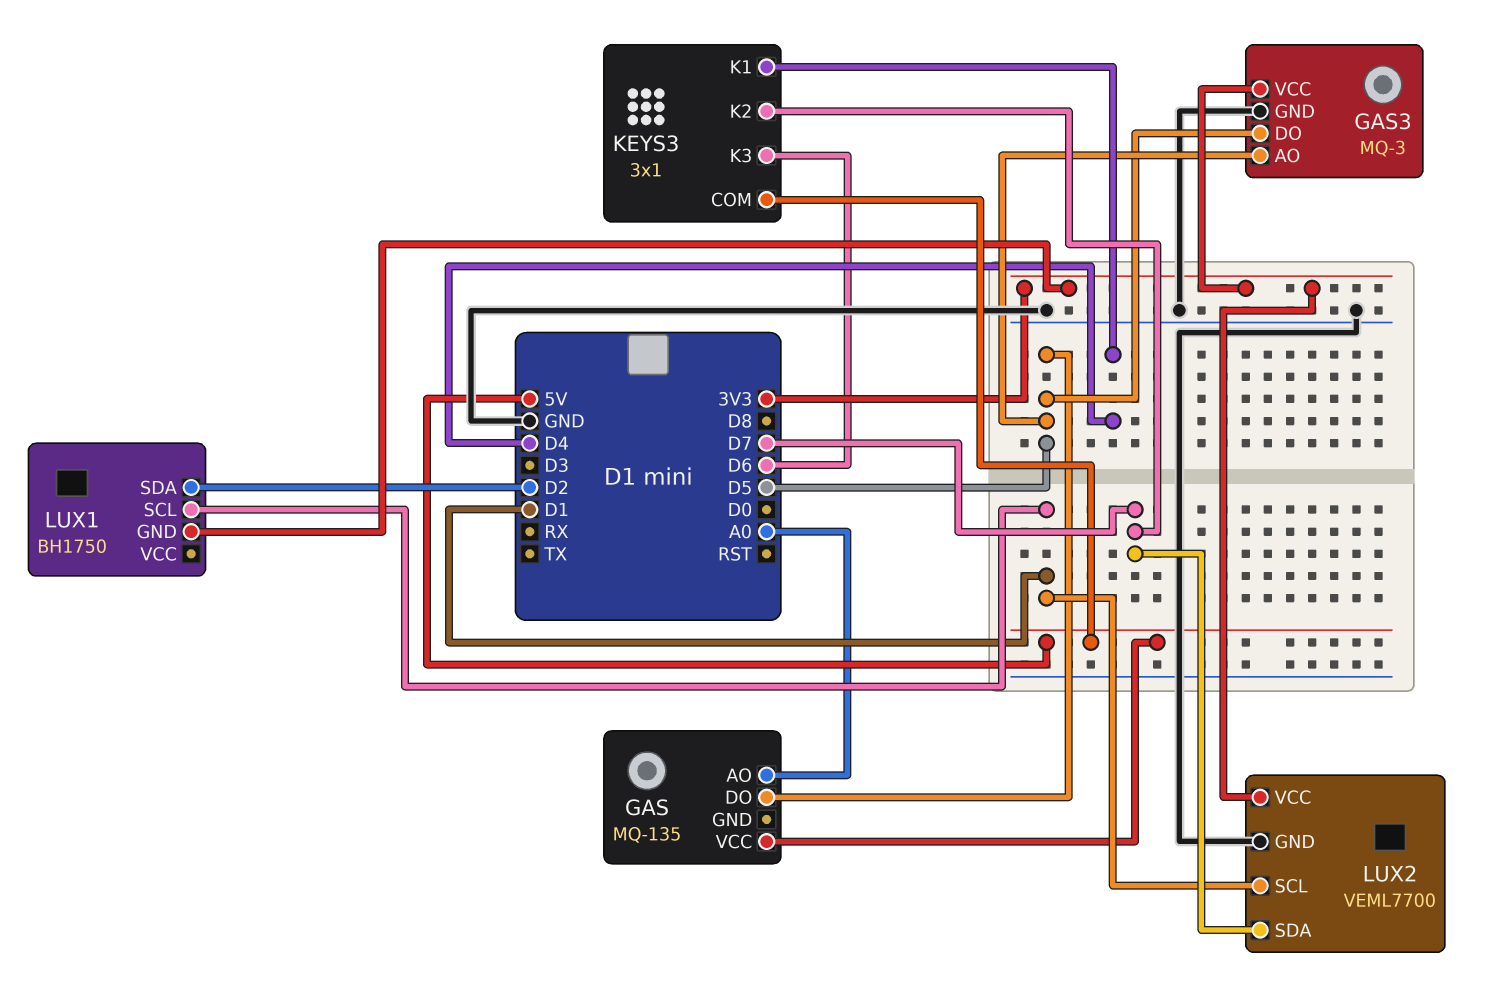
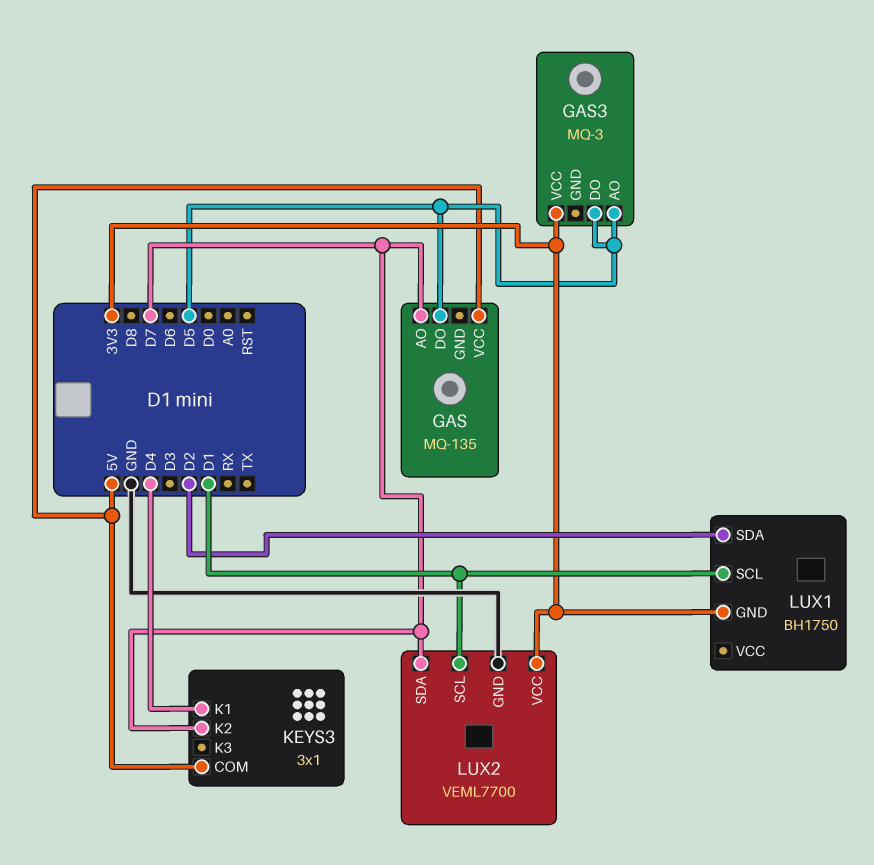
GAS pin AO: A0 -> D7
GAS3 pin GND: GND -> none
KEYS3 pin K3: D6 -> none

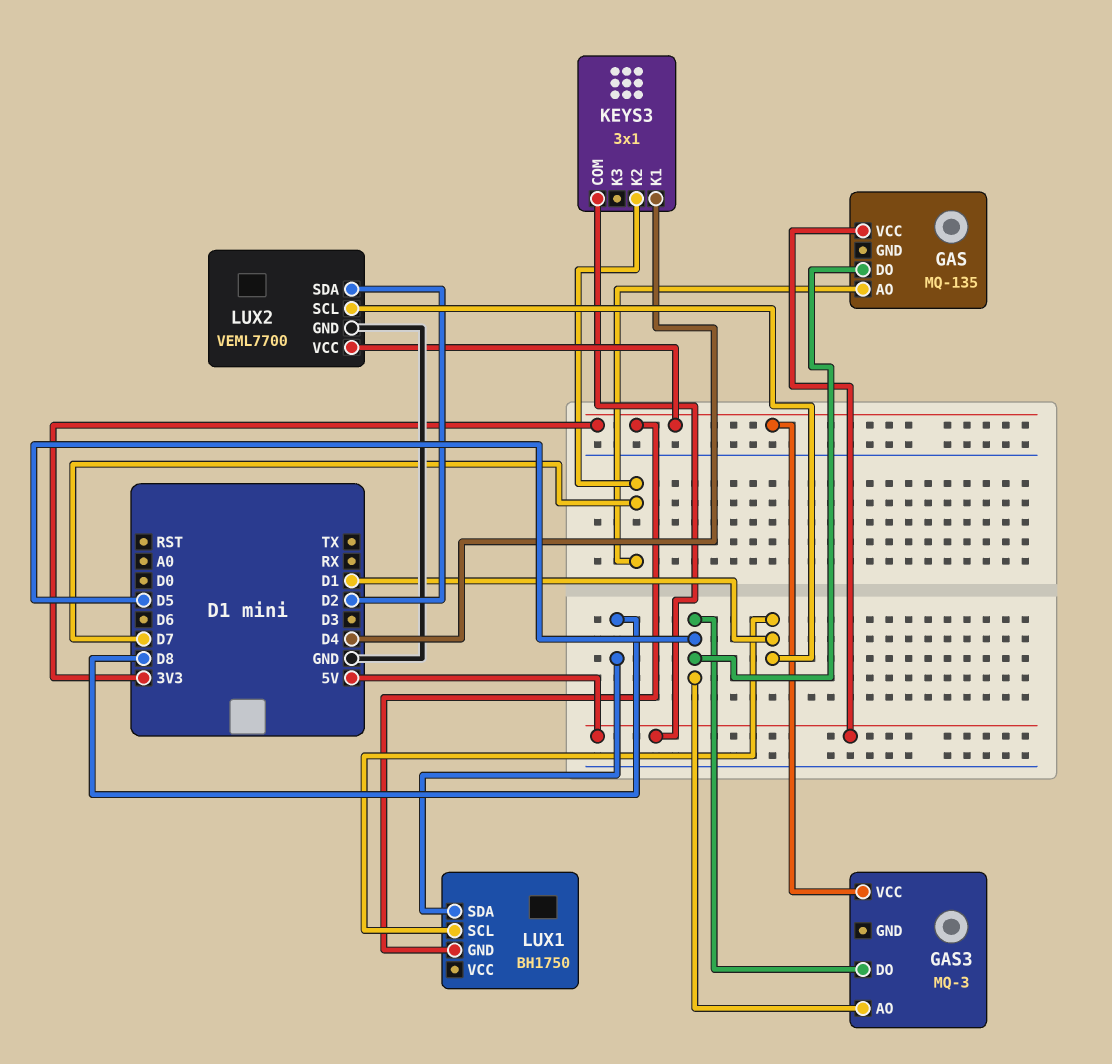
LUX1 pin SDA: D2 -> D8
LUX2 pin SDA: D7 -> D2

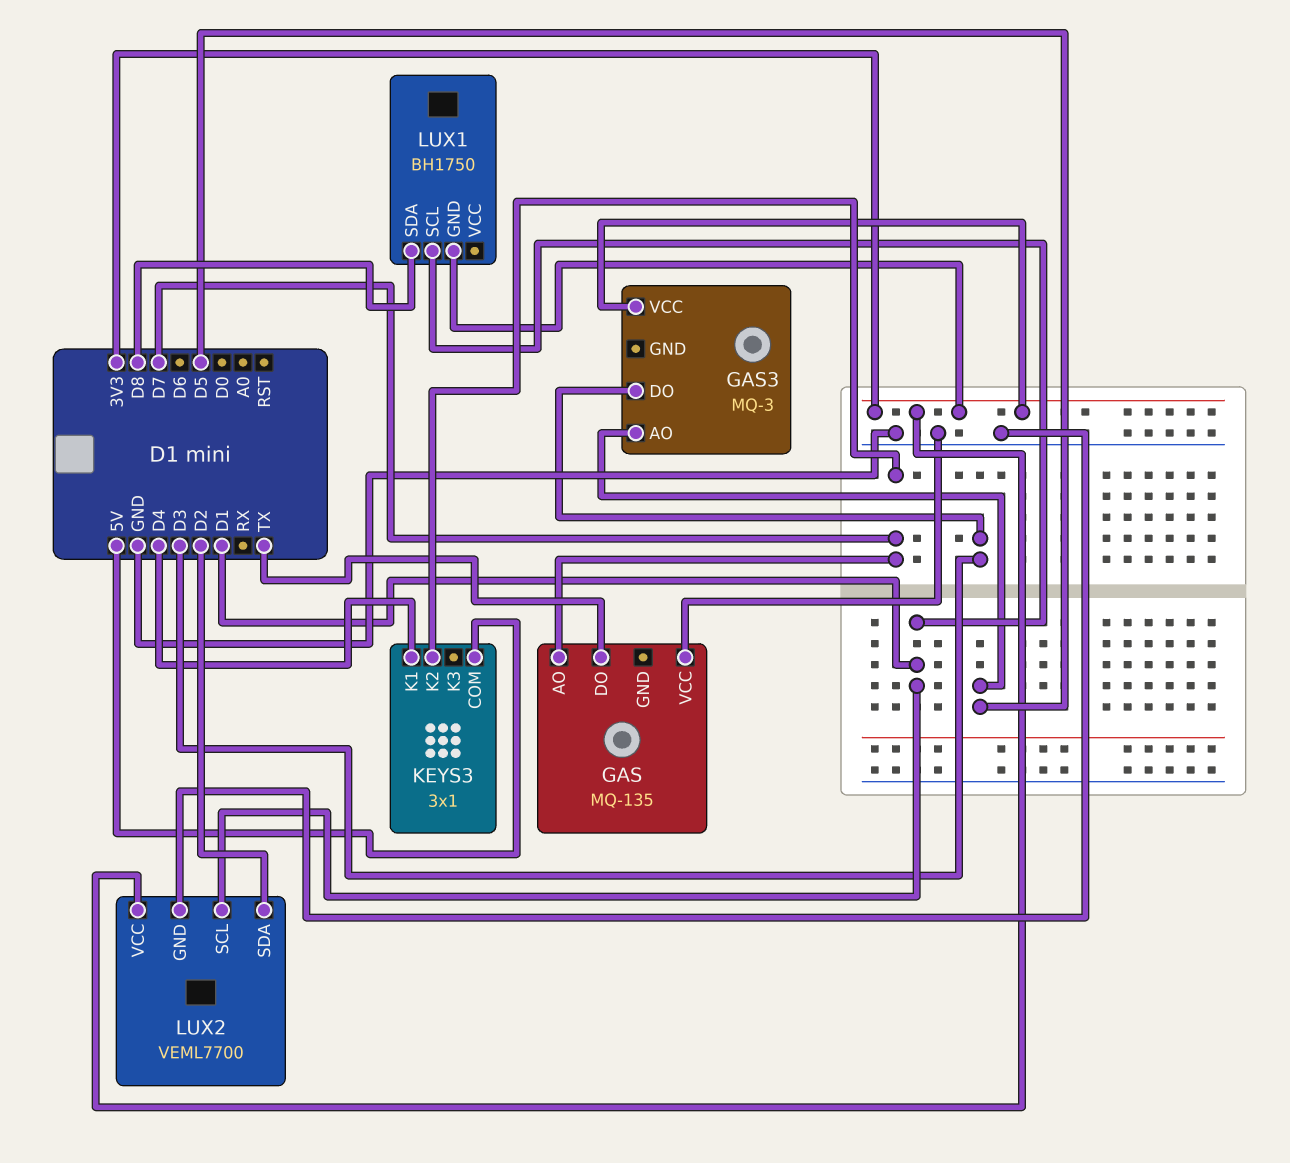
GAS pin DO: D5 -> TX
GAS pin VCC: 5V -> GND
GAS3 pin DO: D5 -> D3

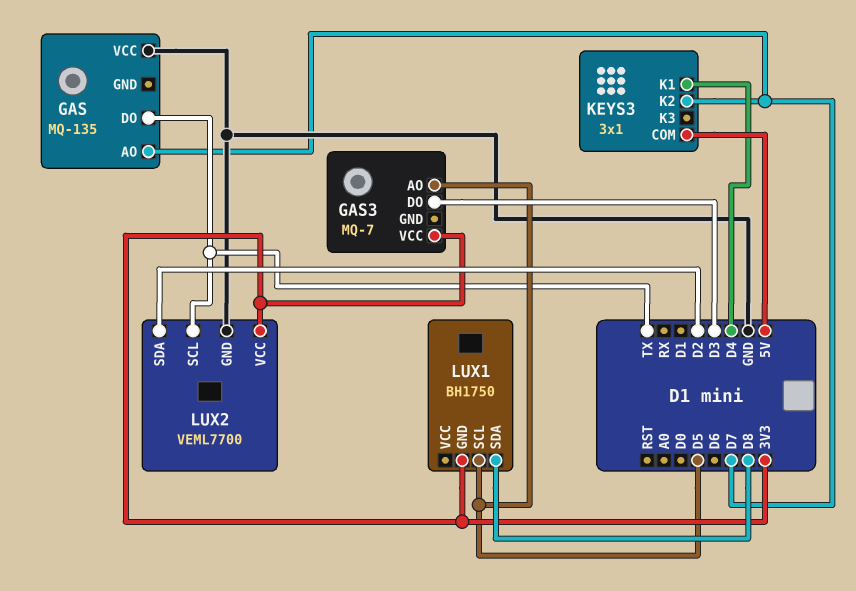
GAS3: MQ-3 -> MQ-7
LUX1 pin SCL: D1 -> D5
LUX2 pin SCL: D1 -> TX

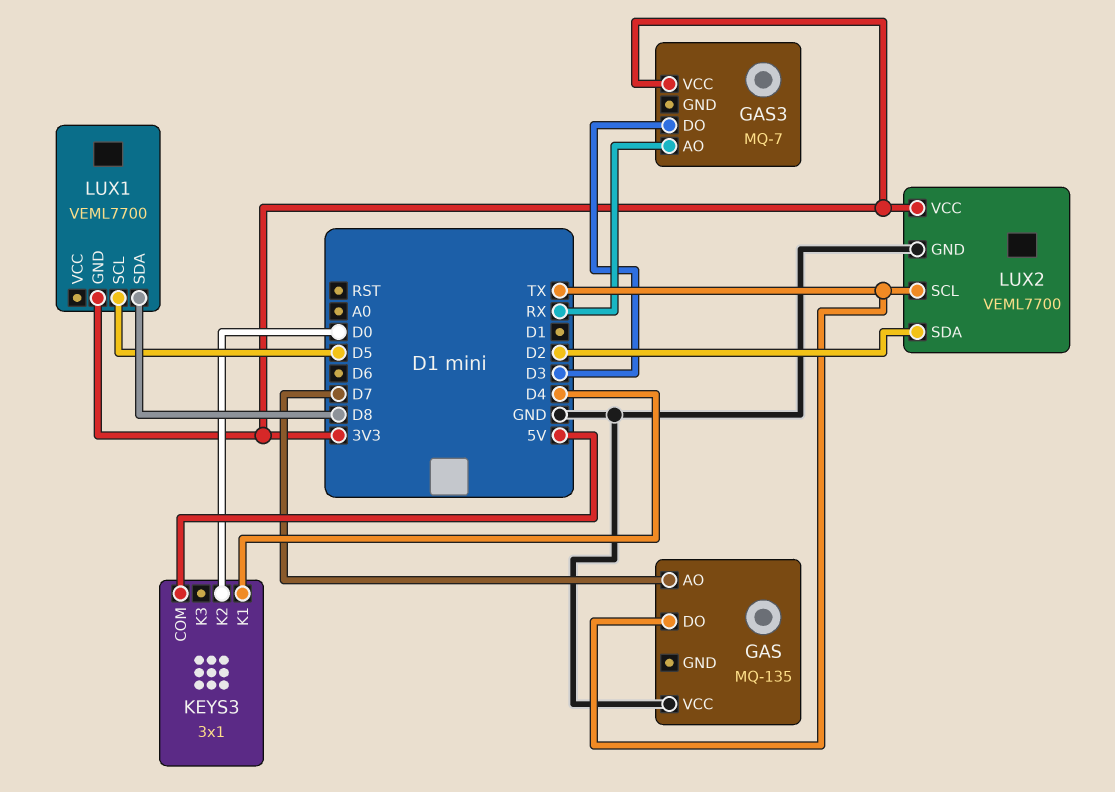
GAS3 pin AO: D5 -> RX
KEYS3 pin K2: D7 -> D0
LUX1: BH1750 -> VEML7700

